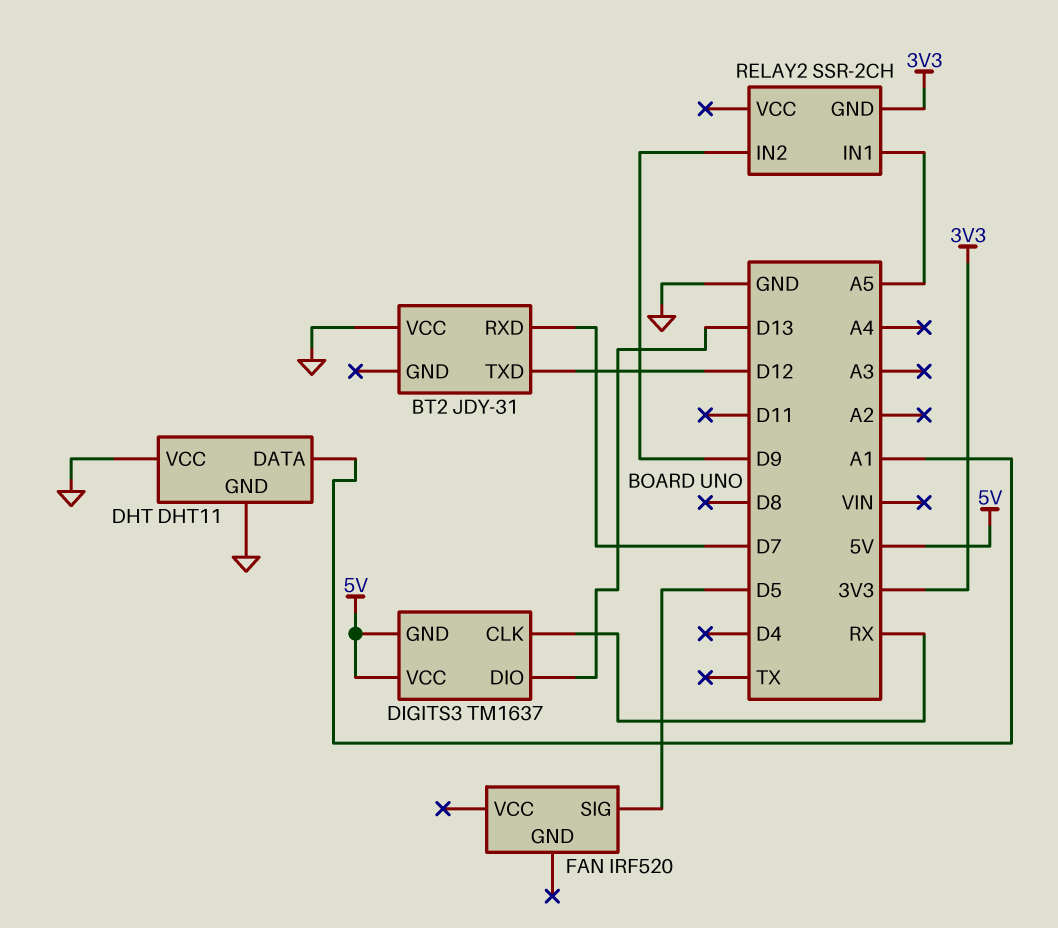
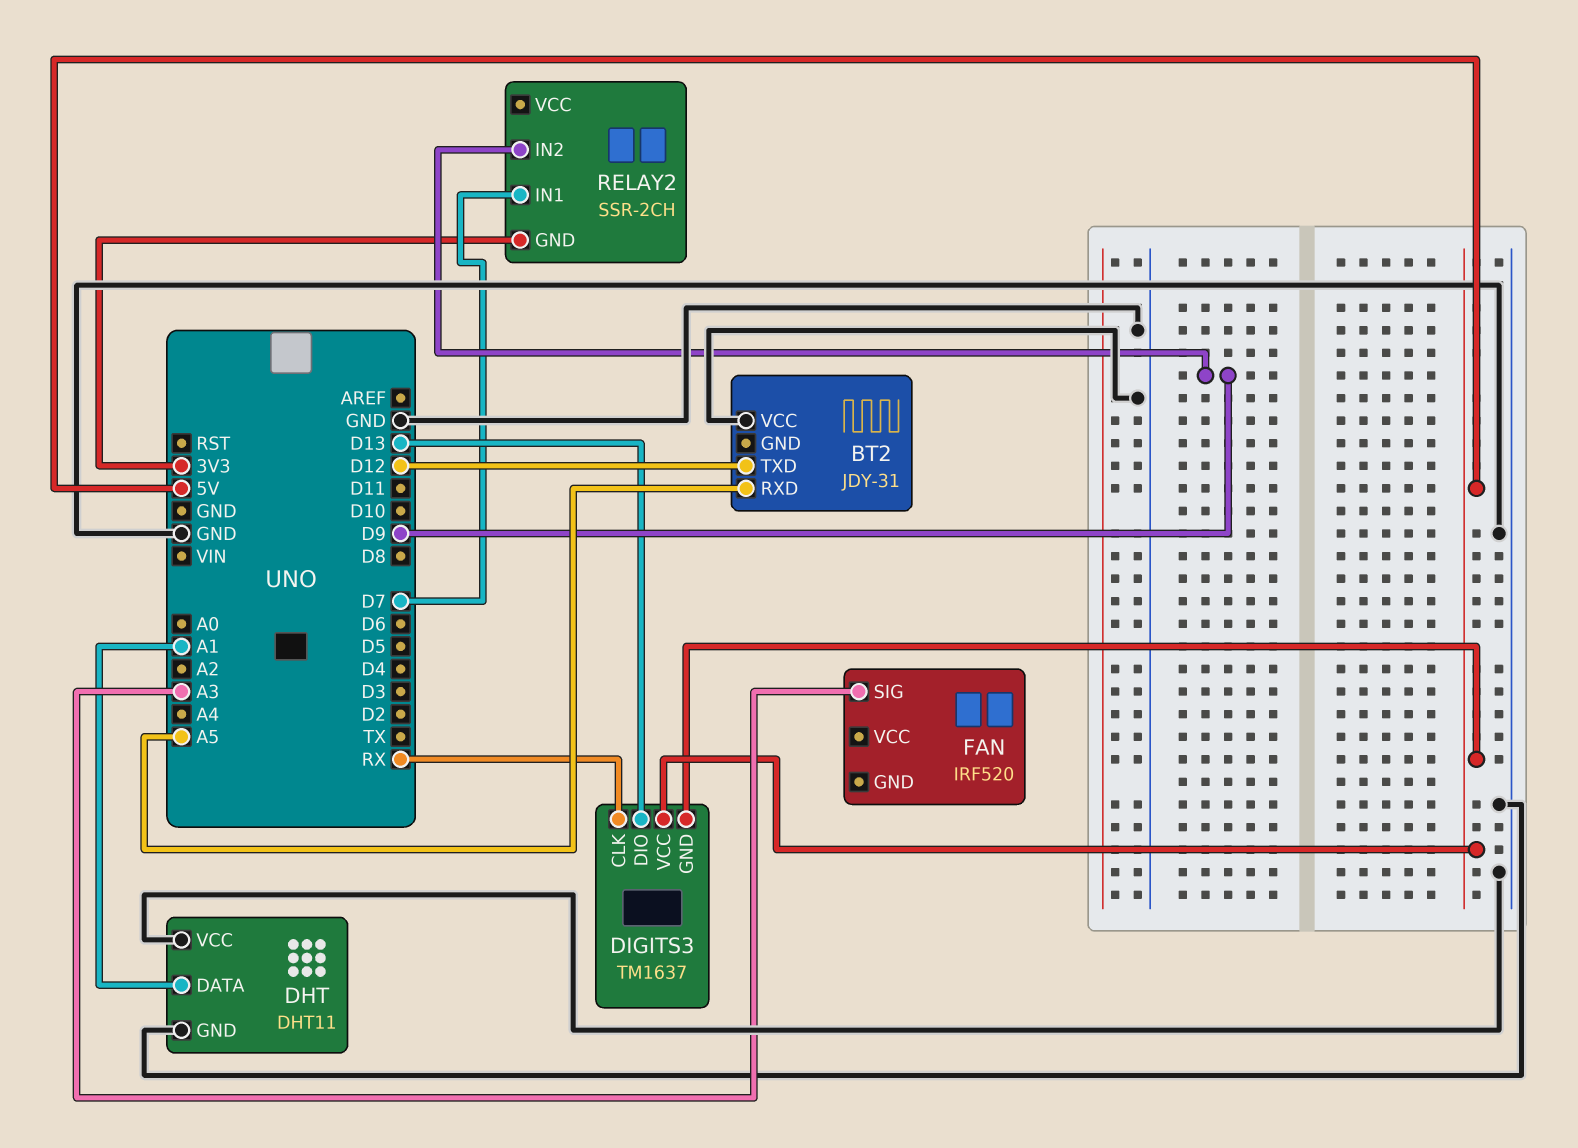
BT2 pin RXD: D7 -> A5
FAN pin SIG: D5 -> A3
RELAY2 pin IN1: A5 -> D7

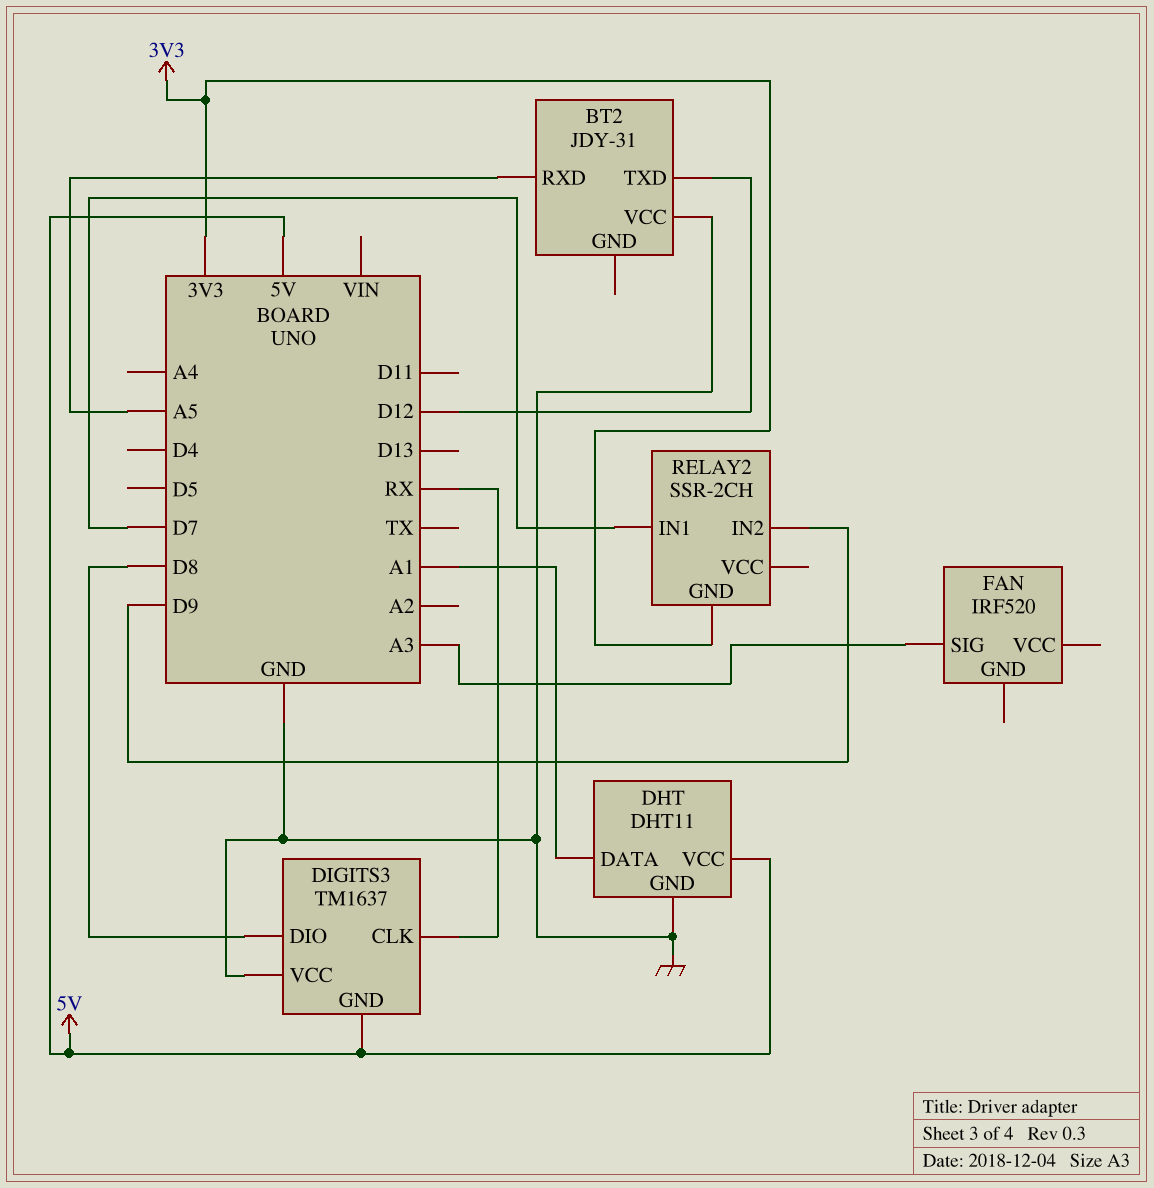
DHT pin VCC: GND -> 5V
DIGITS3 pin DIO: D13 -> D8
DIGITS3 pin VCC: 5V -> GND

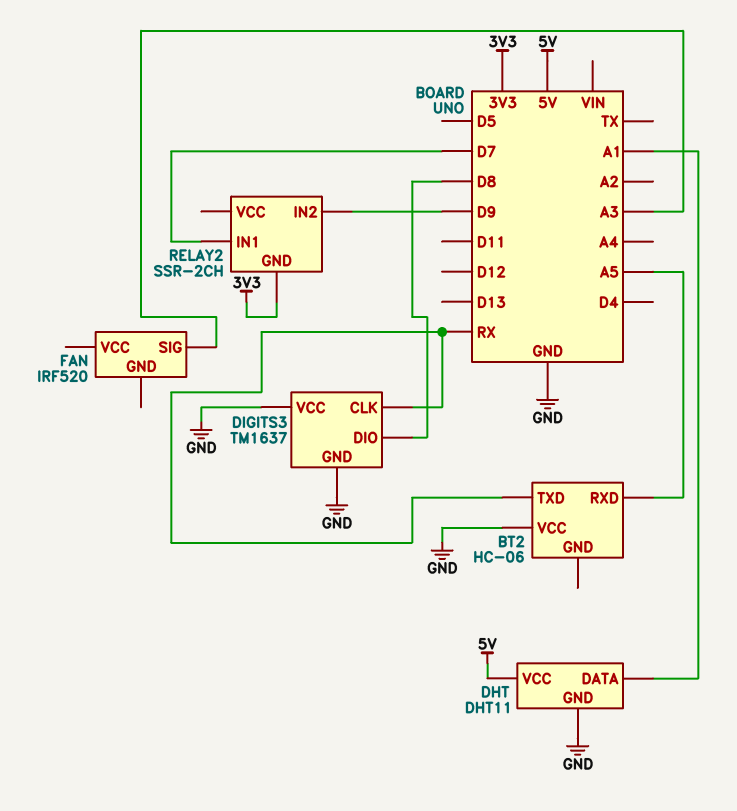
BT2: JDY-31 -> HC-06
BT2 pin TXD: D12 -> RX
DIGITS3 pin GND: 5V -> GND

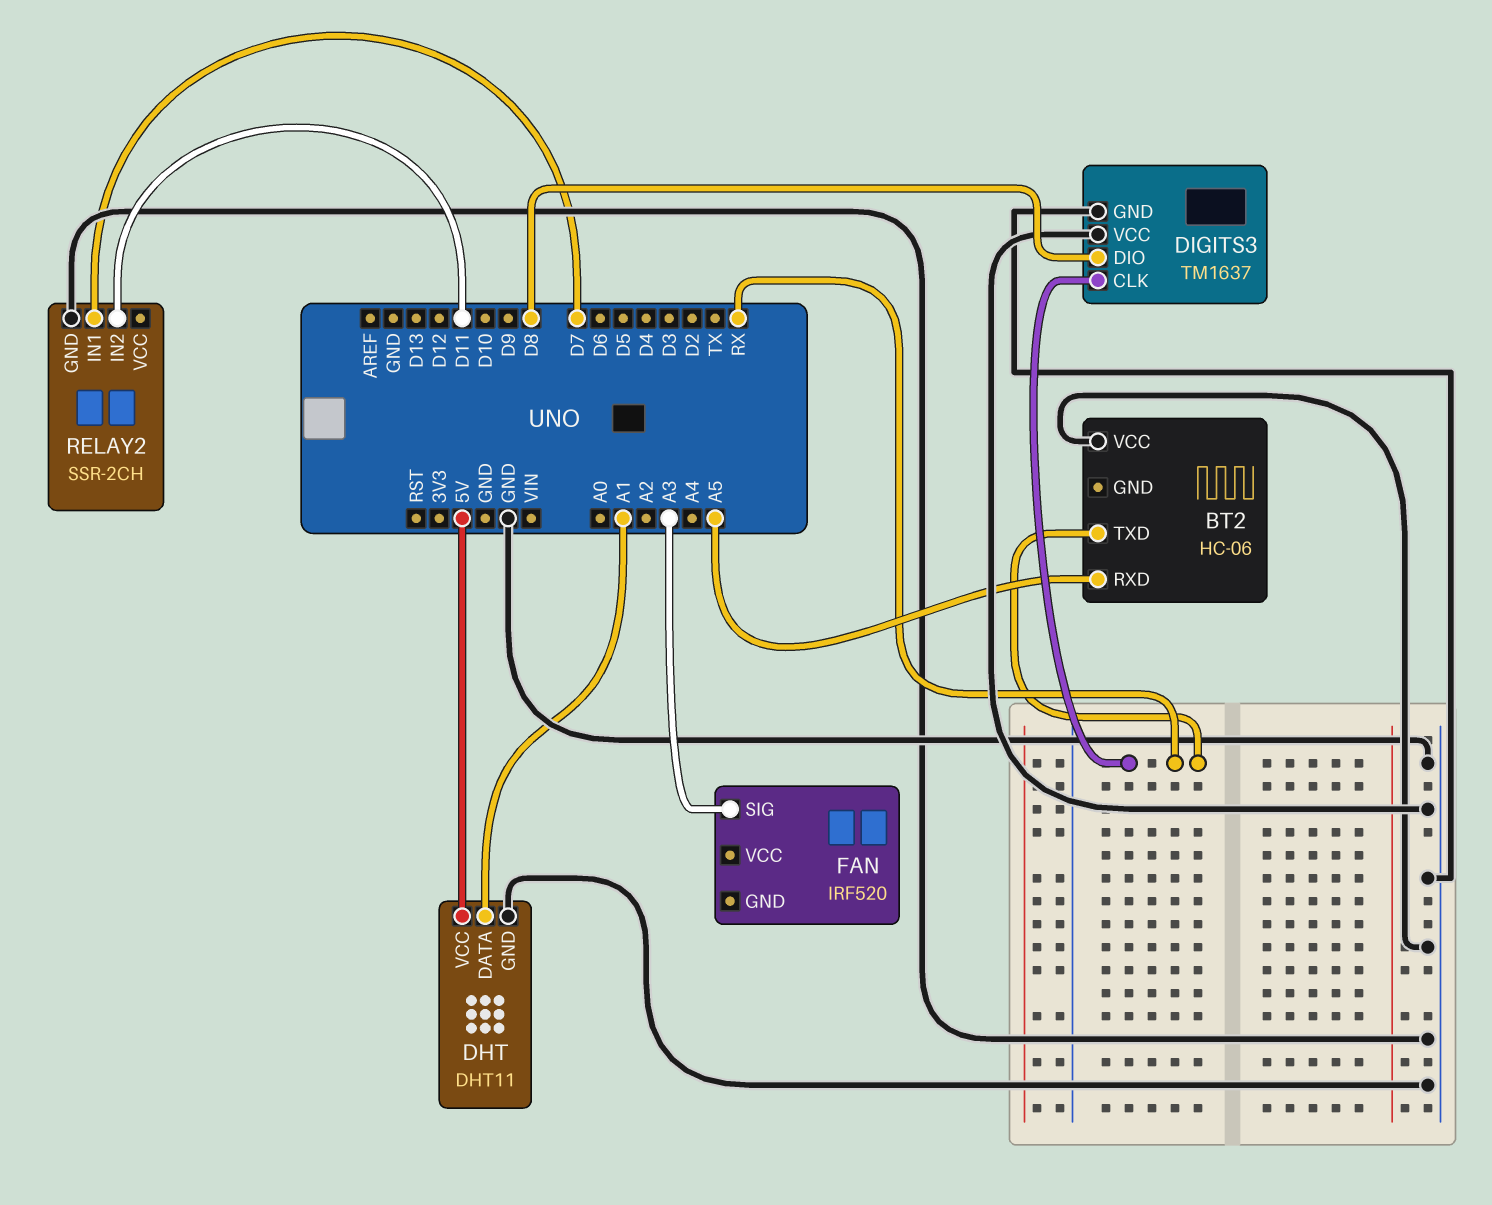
RELAY2 pin GND: 3V3 -> GND
RELAY2 pin IN2: D9 -> D11

